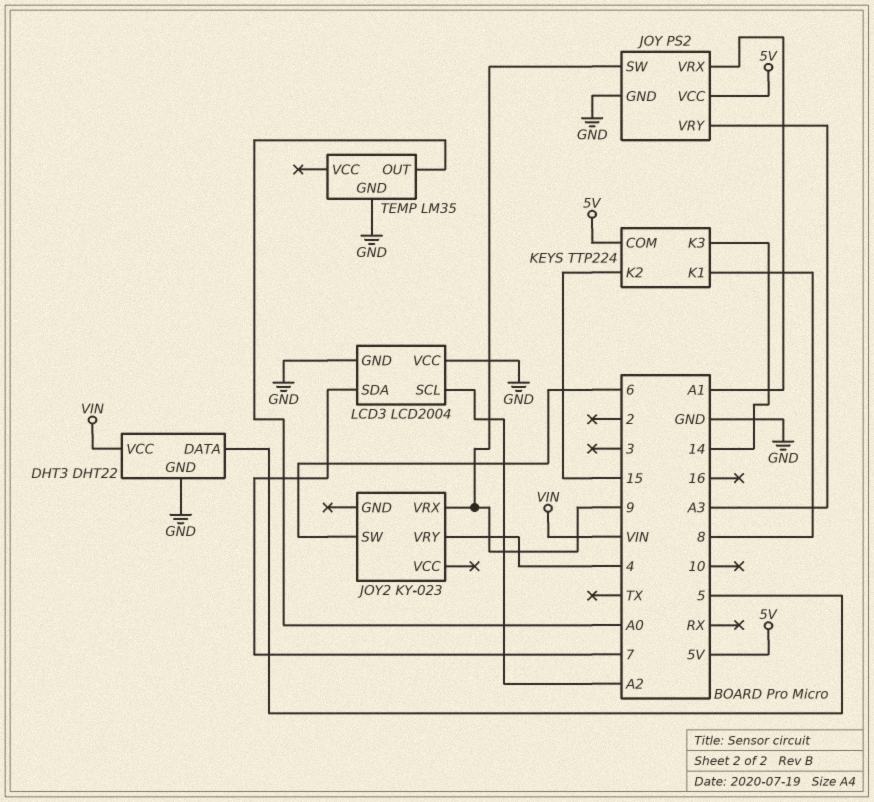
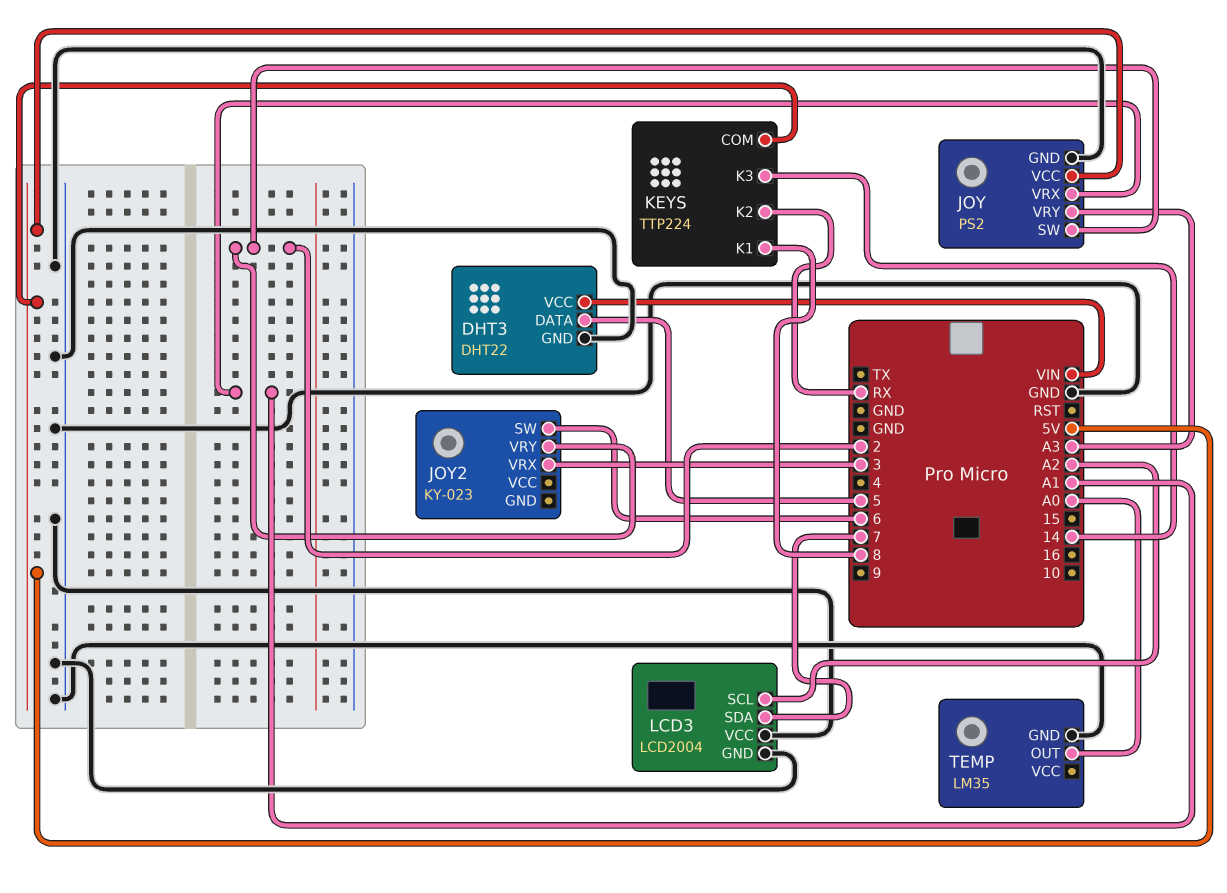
JOY pin SW: 9 -> 2
JOY2 pin VRX: 9 -> 3
JOY2 pin VRY: 4 -> 2
KEYS pin K2: 15 -> RX

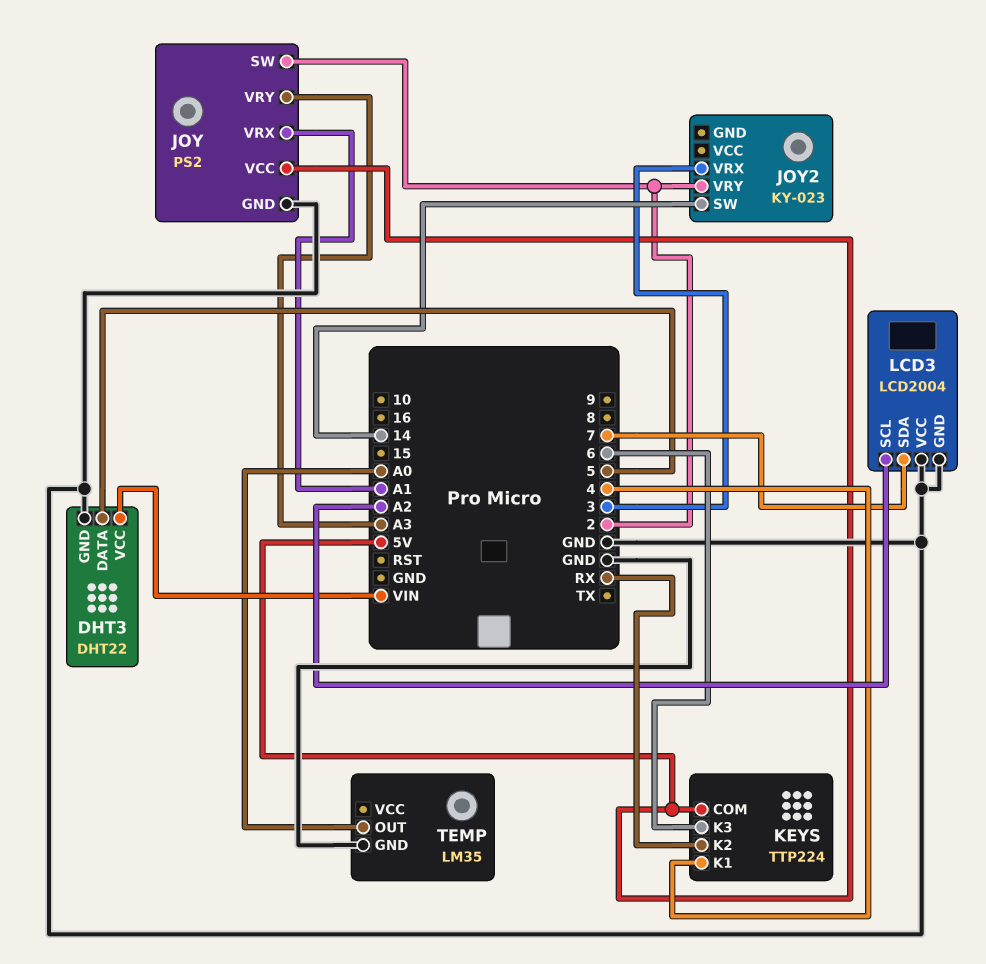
JOY2 pin SW: 6 -> 14
KEYS pin K1: 8 -> 4
KEYS pin K3: 14 -> 6

